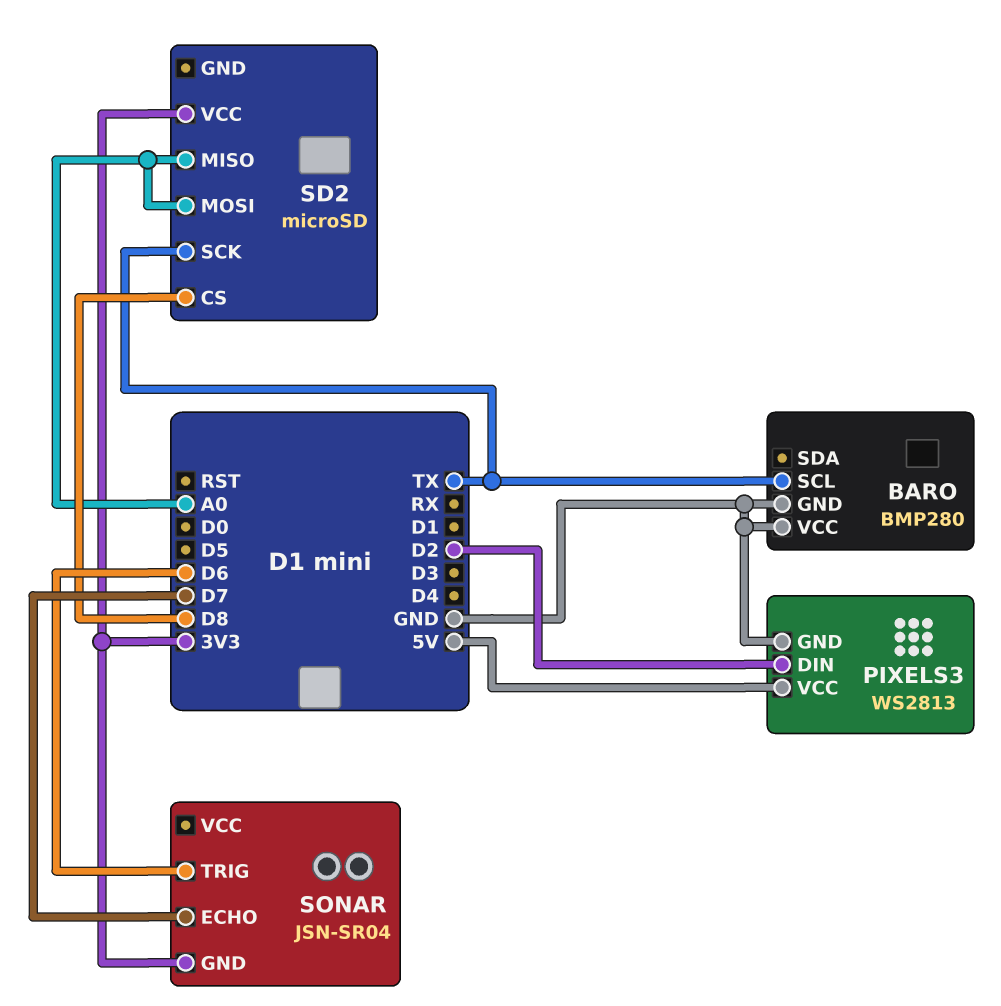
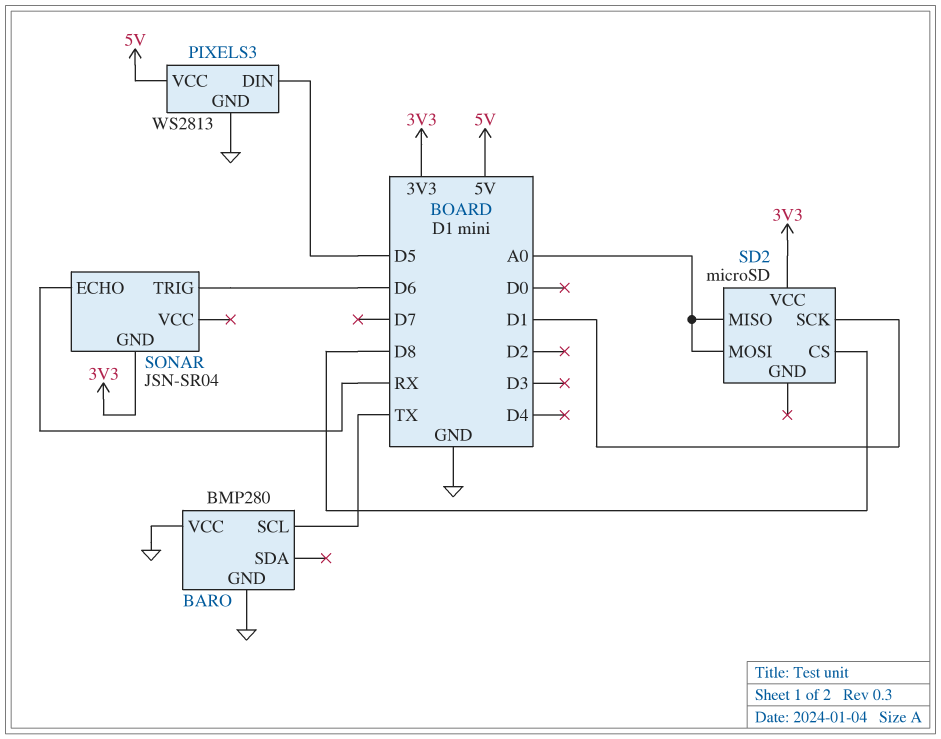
PIXELS3 pin DIN: D2 -> D5
SD2 pin SCK: TX -> D1
SONAR pin ECHO: D7 -> RX

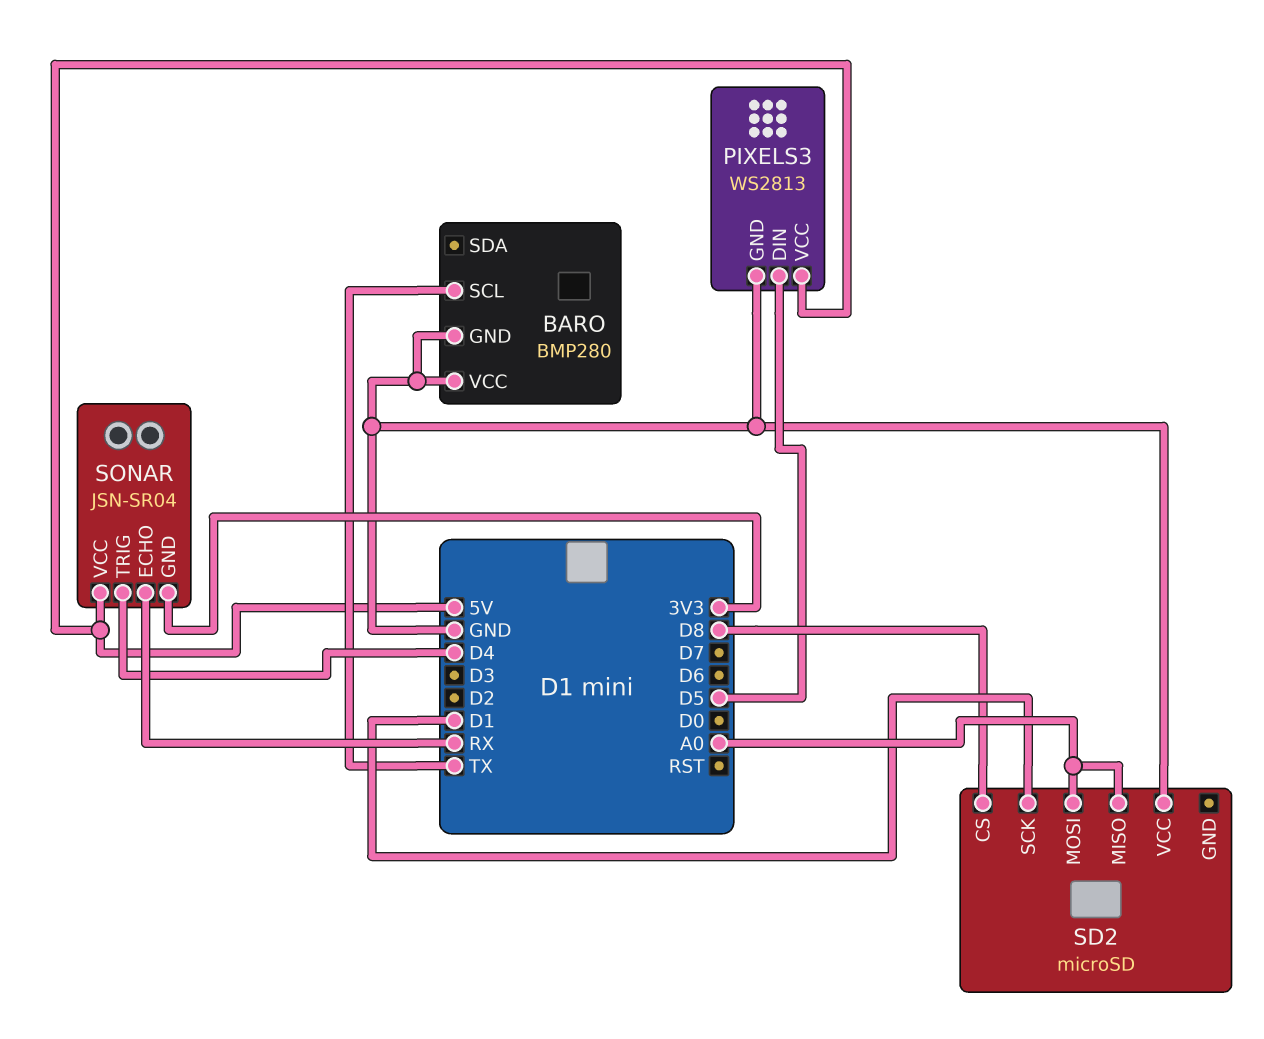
SD2 pin VCC: 3V3 -> GND
SONAR pin TRIG: D6 -> D4
SONAR pin VCC: none -> 5V

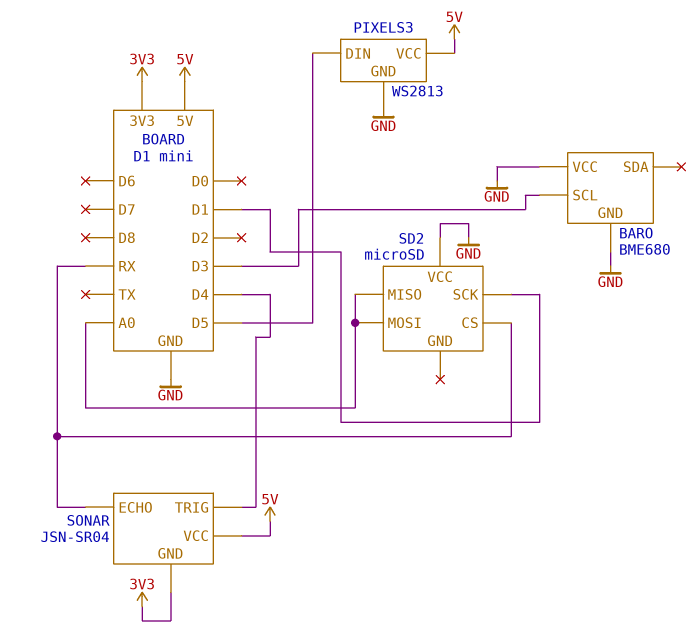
BARO: BMP280 -> BME680
BARO pin SCL: TX -> D3
SD2 pin CS: D8 -> RX

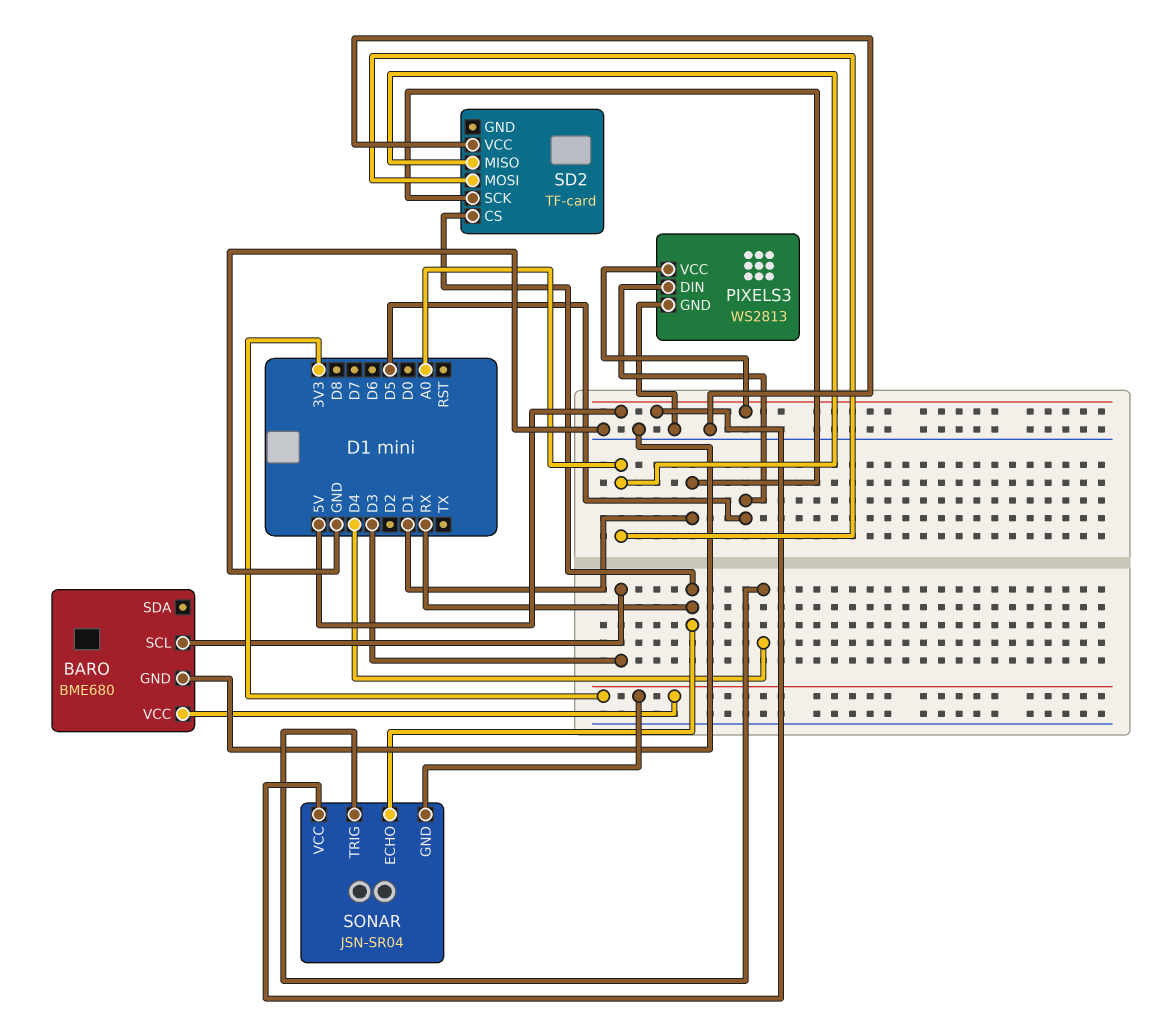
BARO pin VCC: GND -> 3V3
SD2: microSD -> TF-card

